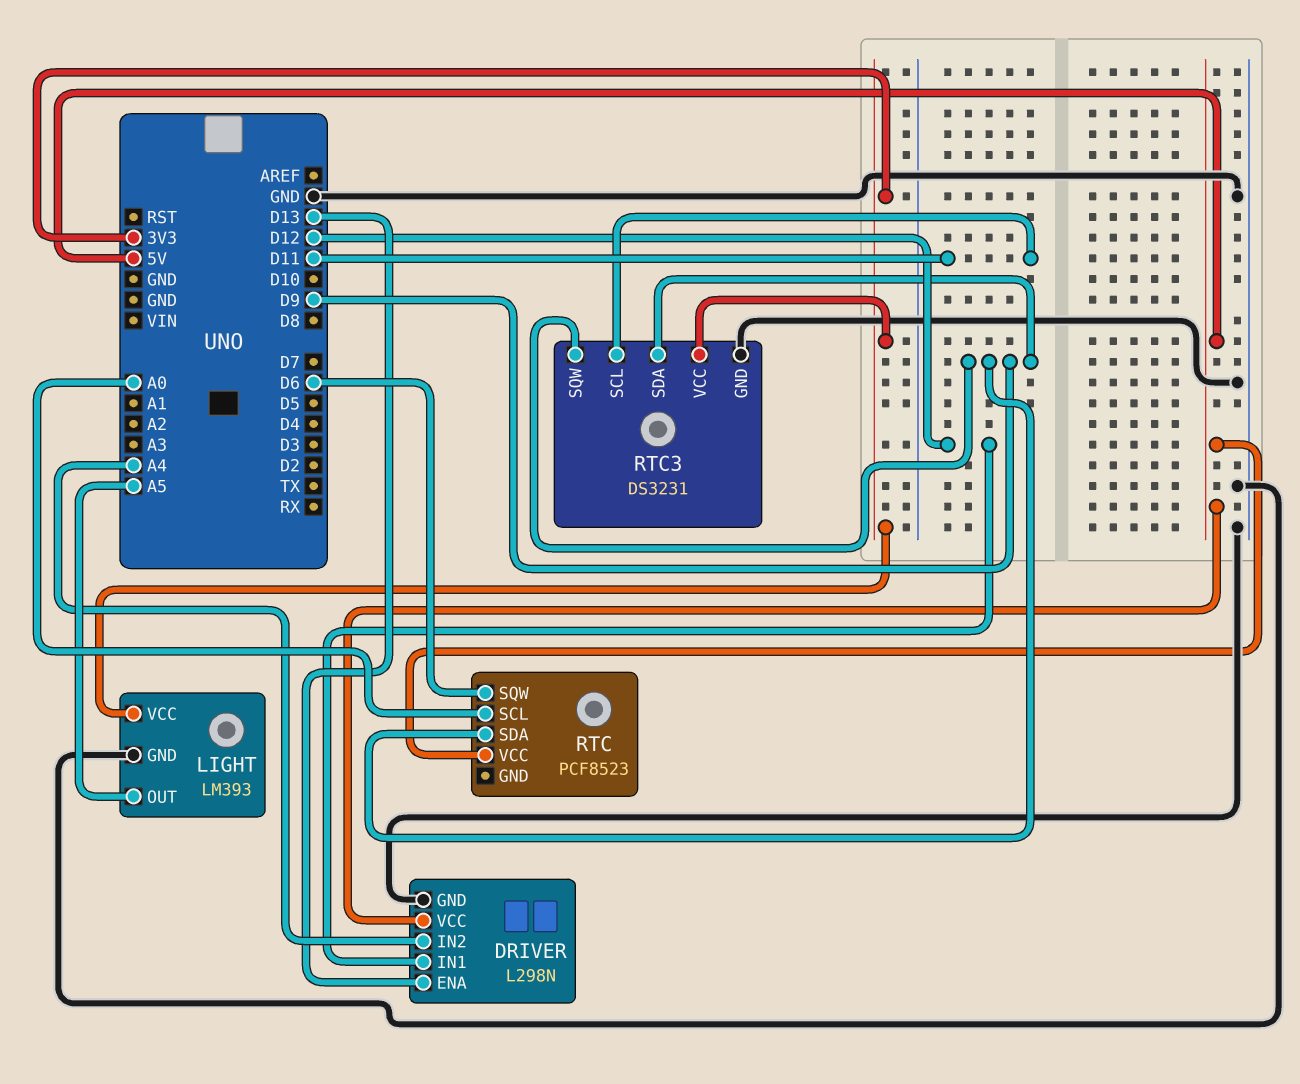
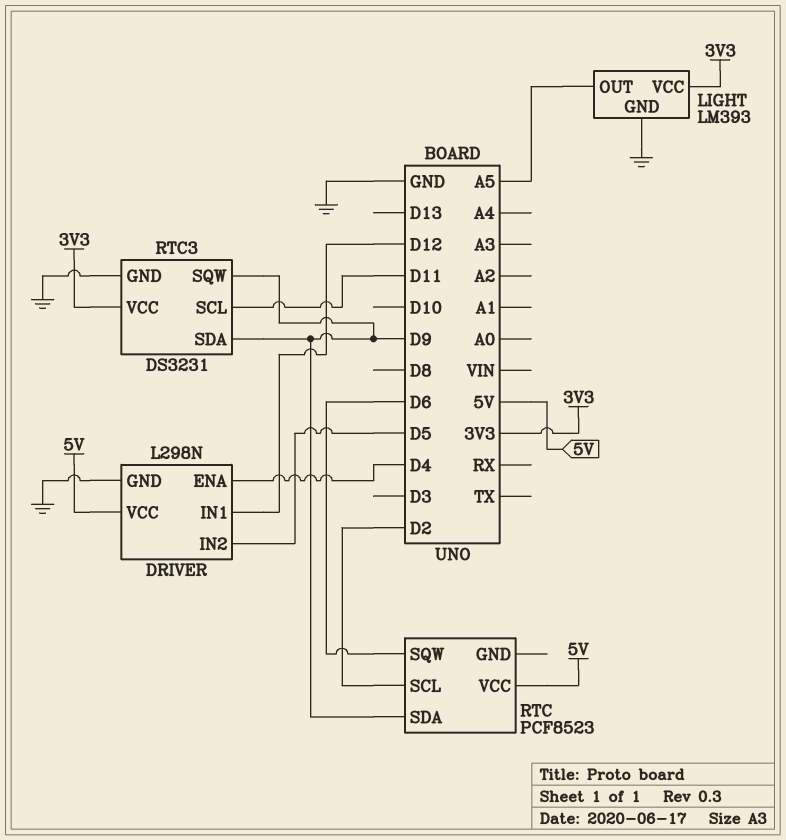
DRIVER pin ENA: D13 -> D4
DRIVER pin IN2: A4 -> D5
RTC pin SCL: A0 -> D2

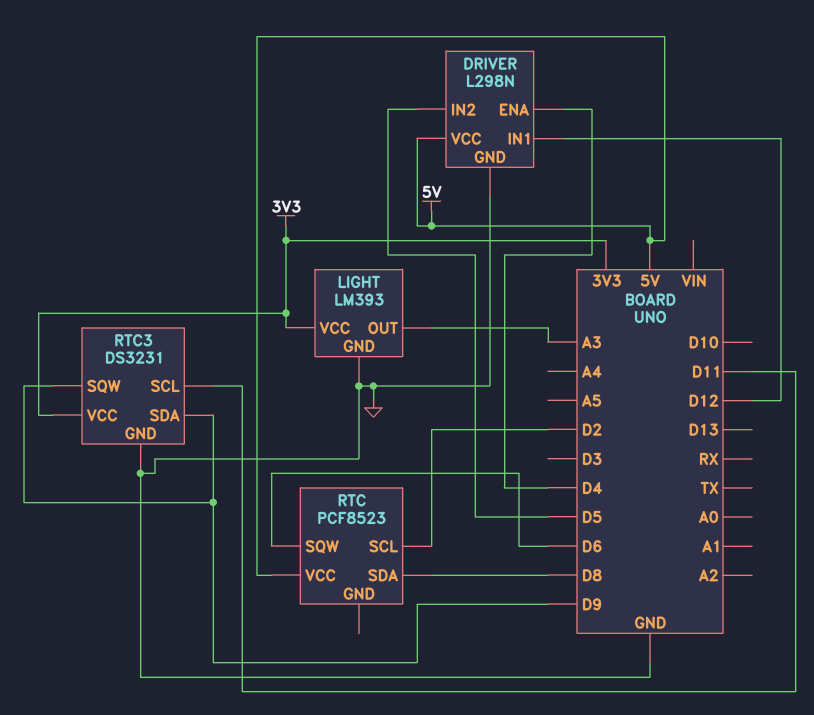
LIGHT pin OUT: A5 -> A3
RTC pin SDA: D9 -> D8

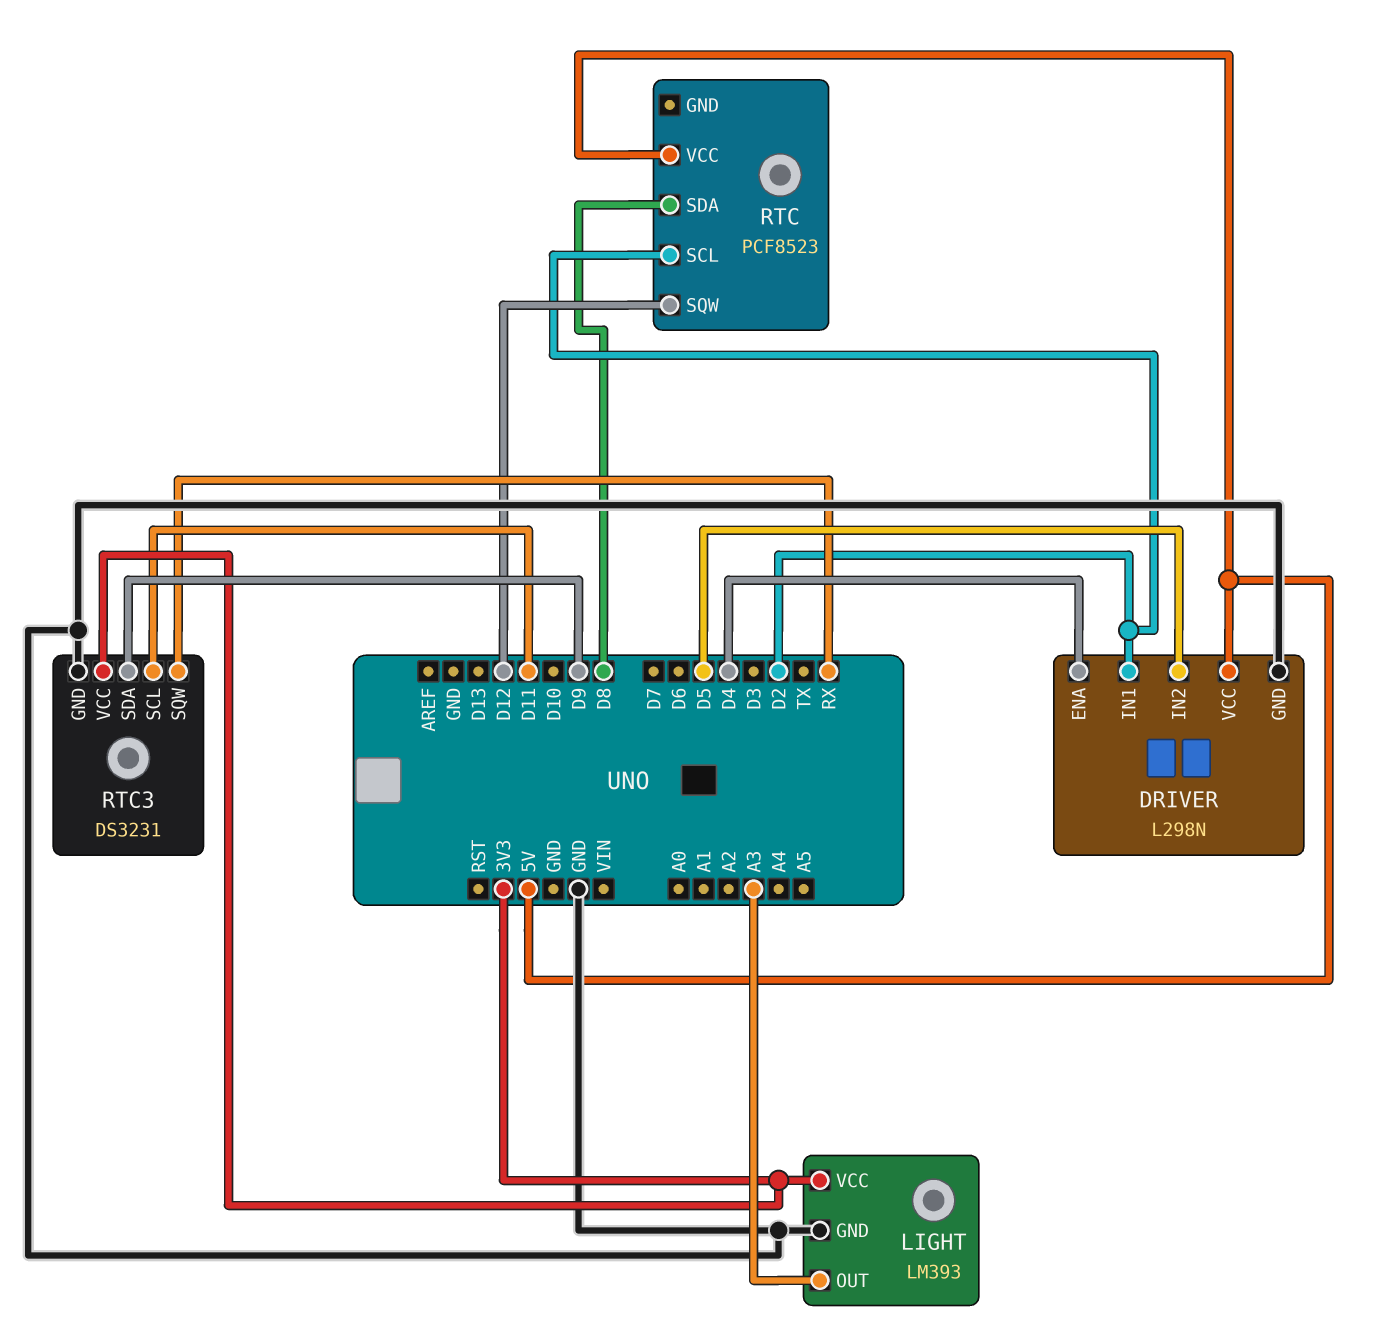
DRIVER pin IN1: D12 -> D2
RTC pin SQW: D6 -> D12
RTC3 pin SQW: D9 -> RX

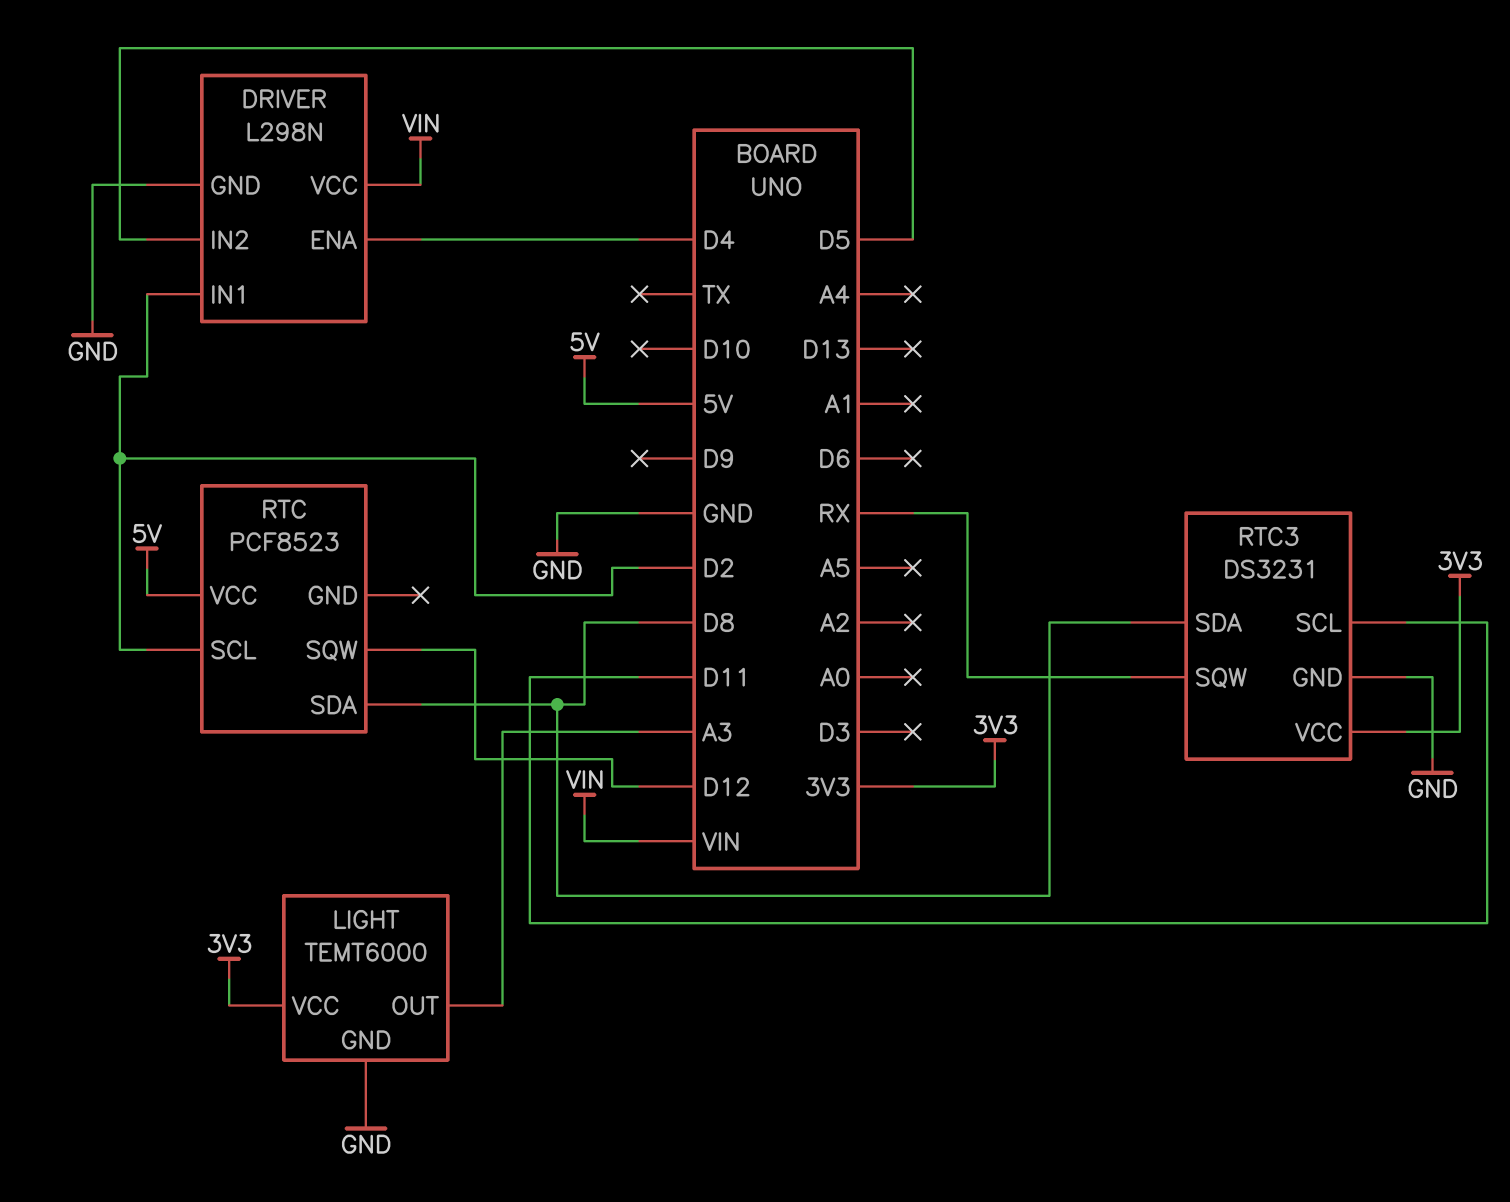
DRIVER pin VCC: 5V -> VIN
LIGHT: LM393 -> TEMT6000
RTC3 pin SDA: D9 -> D8

